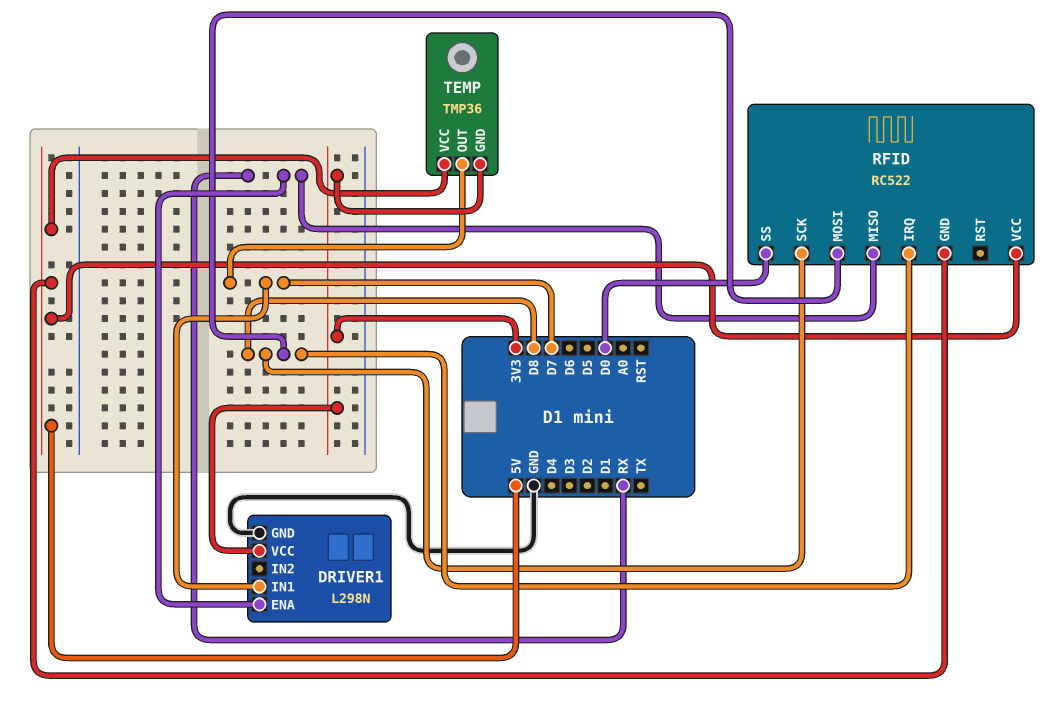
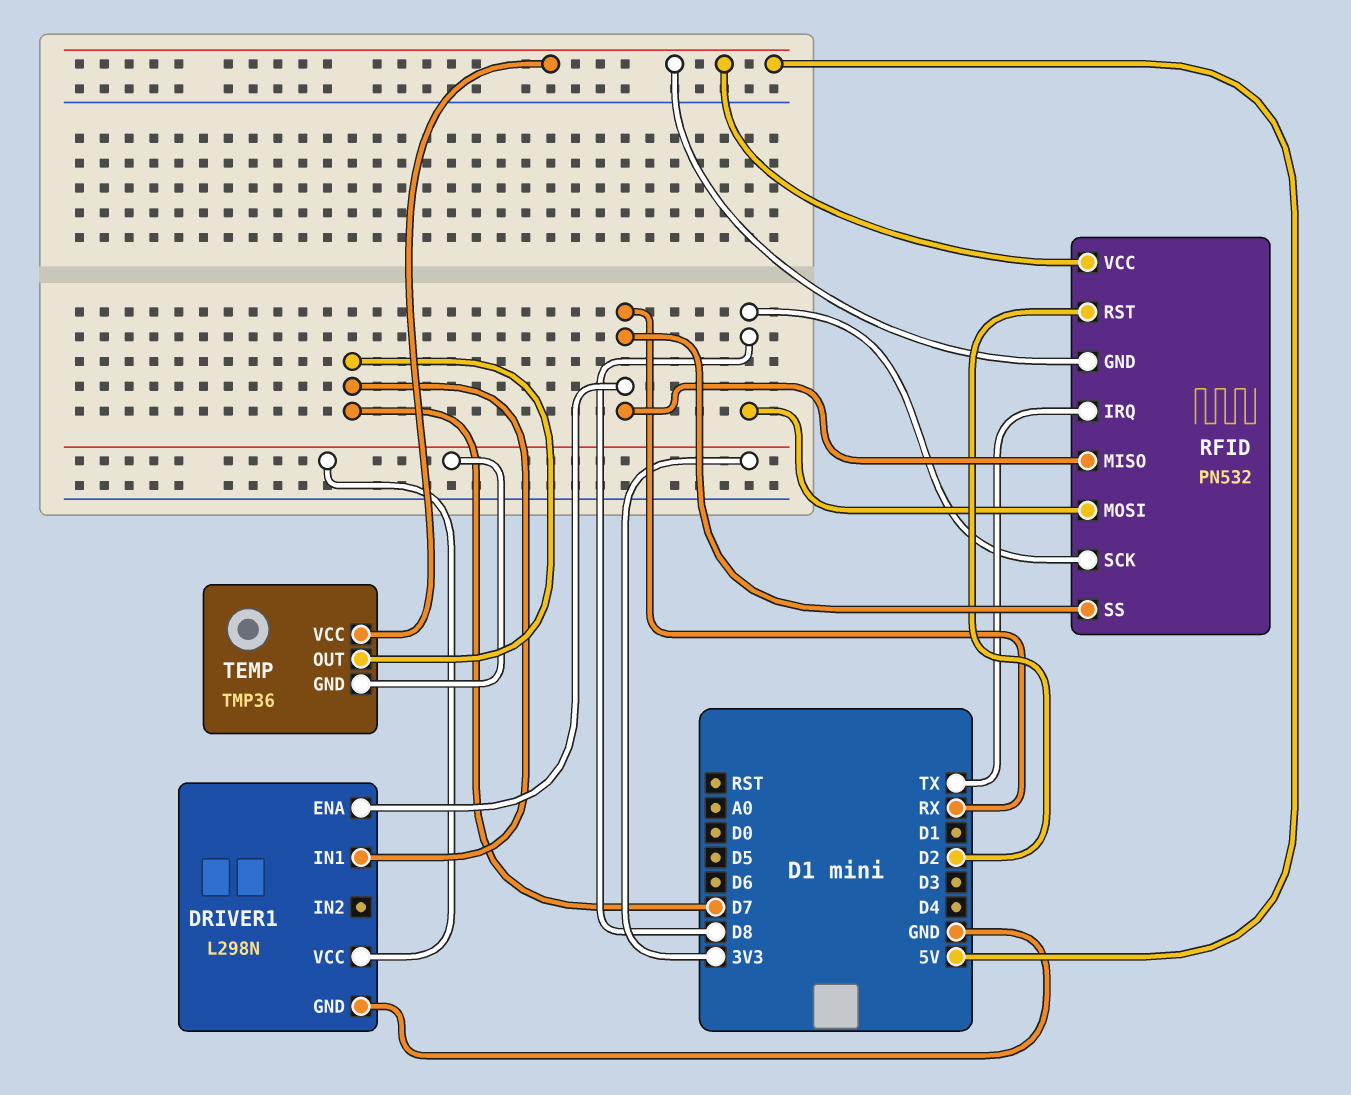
RFID: RC522 -> PN532
RFID pin IRQ: D8 -> TX
RFID pin RST: none -> D2
RFID pin SS: D0 -> RX

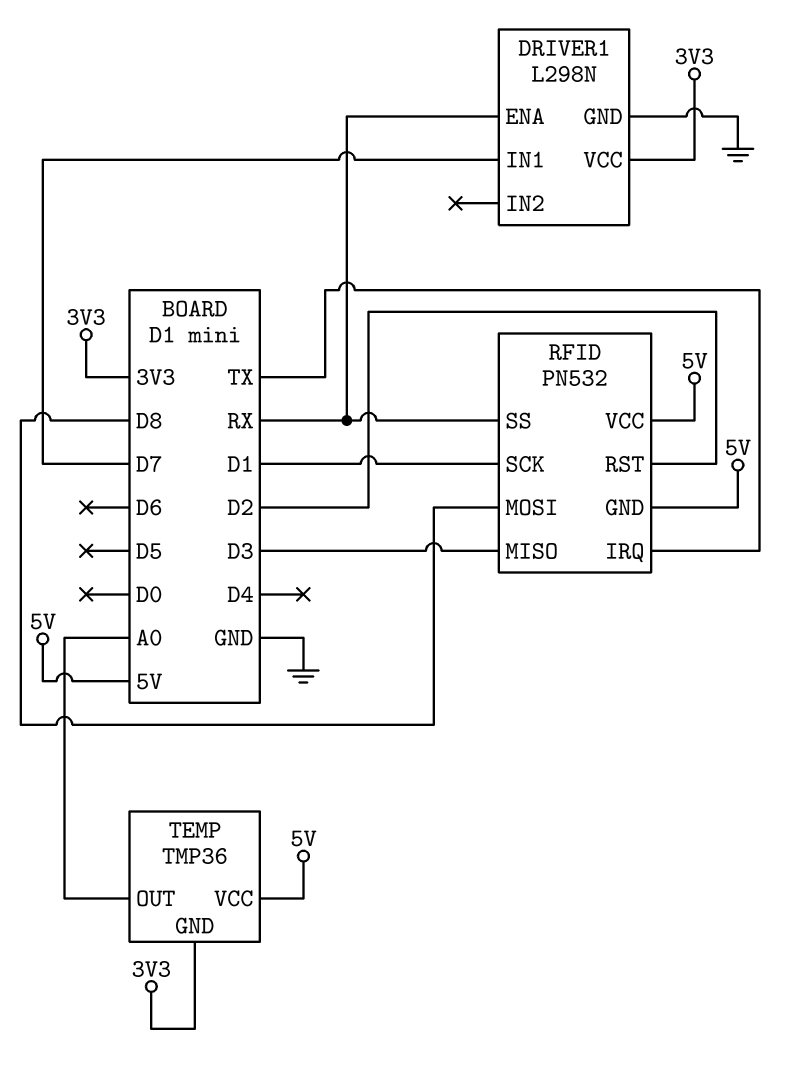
RFID pin MISO: RX -> D3
RFID pin SCK: D8 -> D1
TEMP pin OUT: D7 -> A0

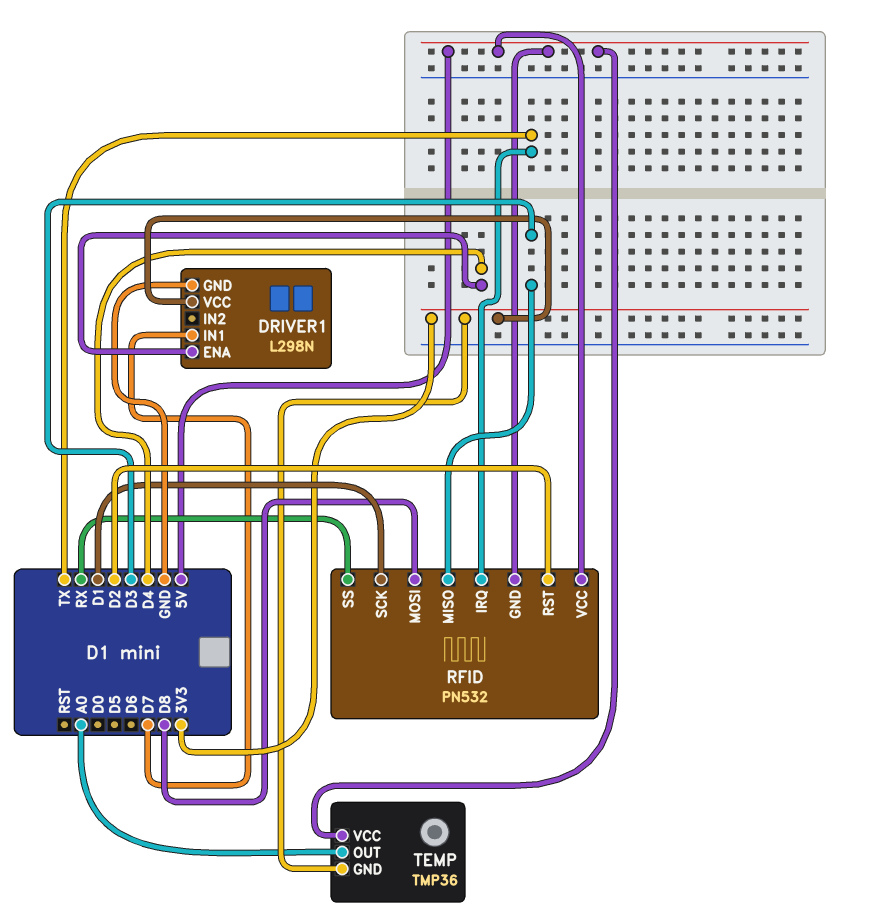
DRIVER1 pin ENA: RX -> D4

